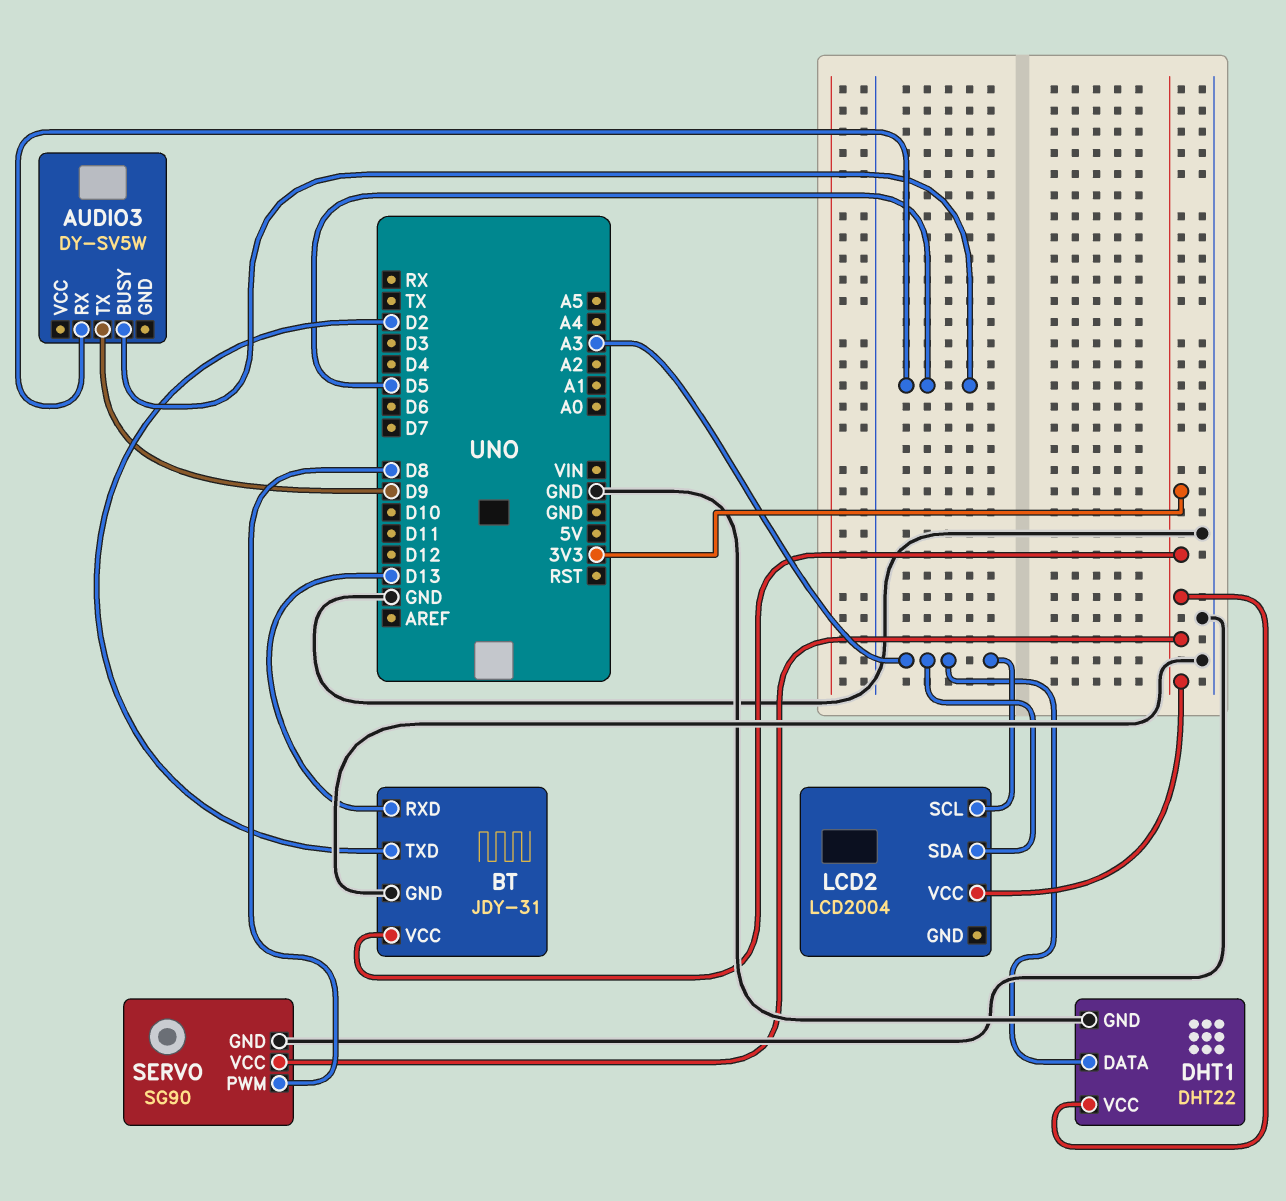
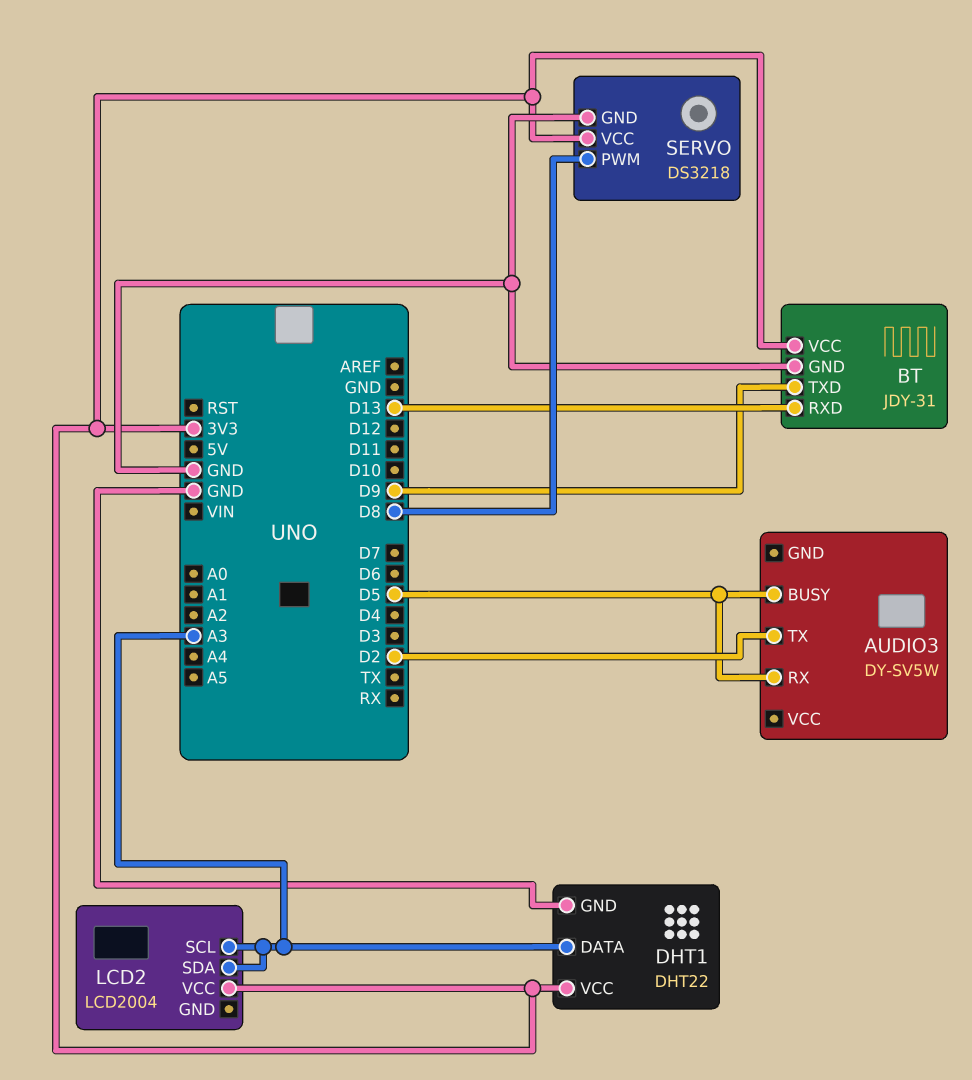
AUDIO3 pin TX: D9 -> D2
BT pin TXD: D2 -> D9
SERVO: SG90 -> DS3218

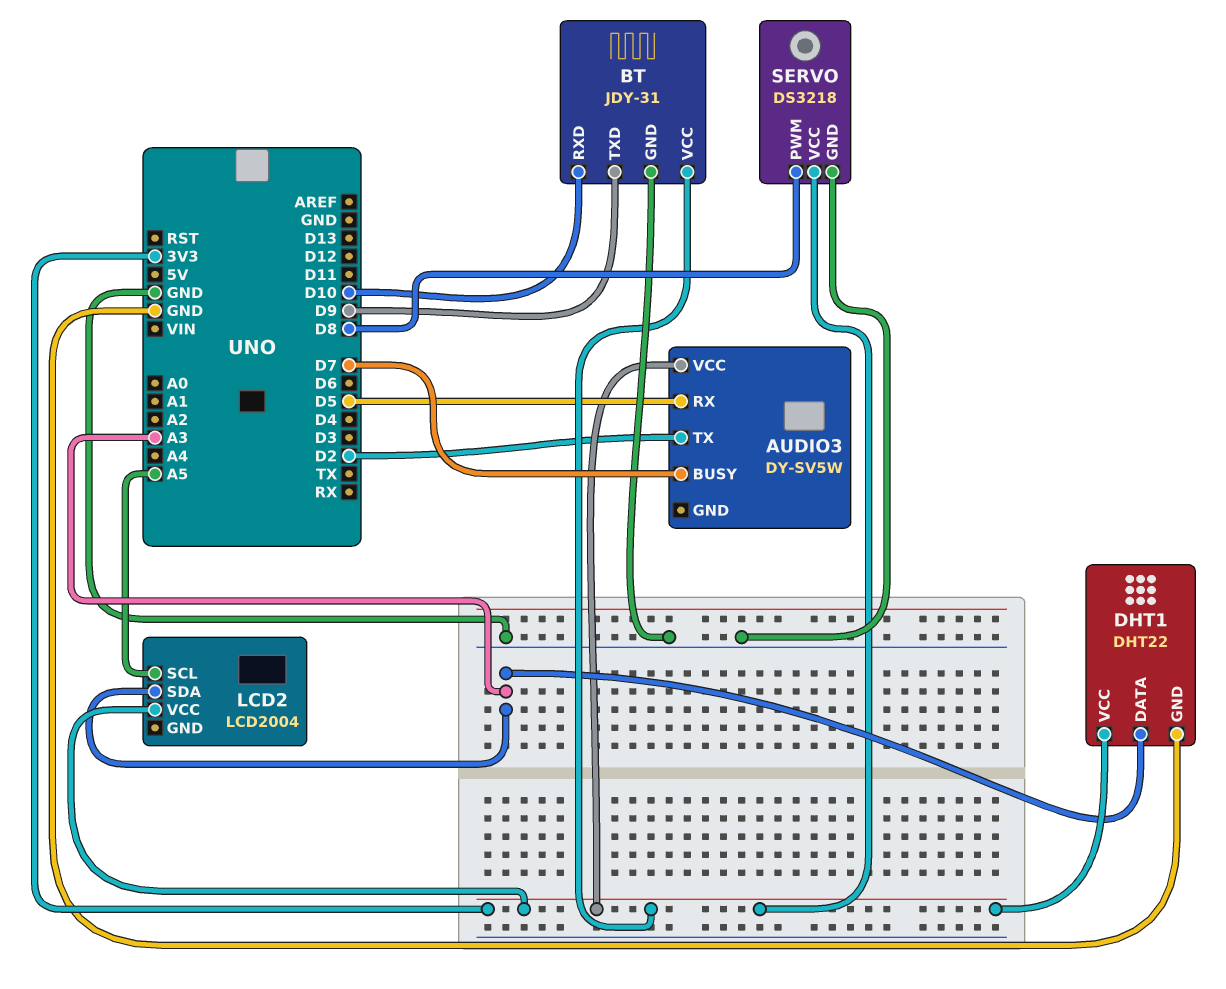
AUDIO3 pin BUSY: D5 -> D7
AUDIO3 pin VCC: none -> 3V3
BT pin RXD: D13 -> D10
LCD2 pin SCL: A3 -> A5

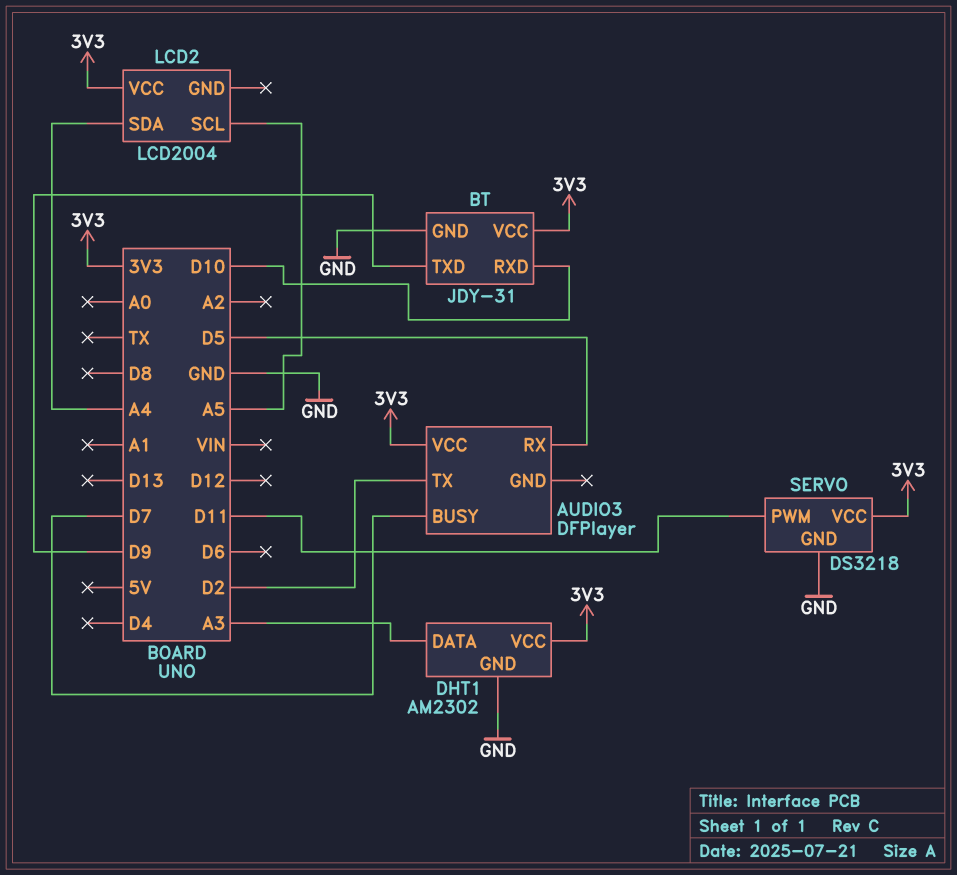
AUDIO3: DY-SV5W -> DFPlayer
DHT1: DHT22 -> AM2302
LCD2 pin SDA: A3 -> A4
SERVO pin PWM: D8 -> D11

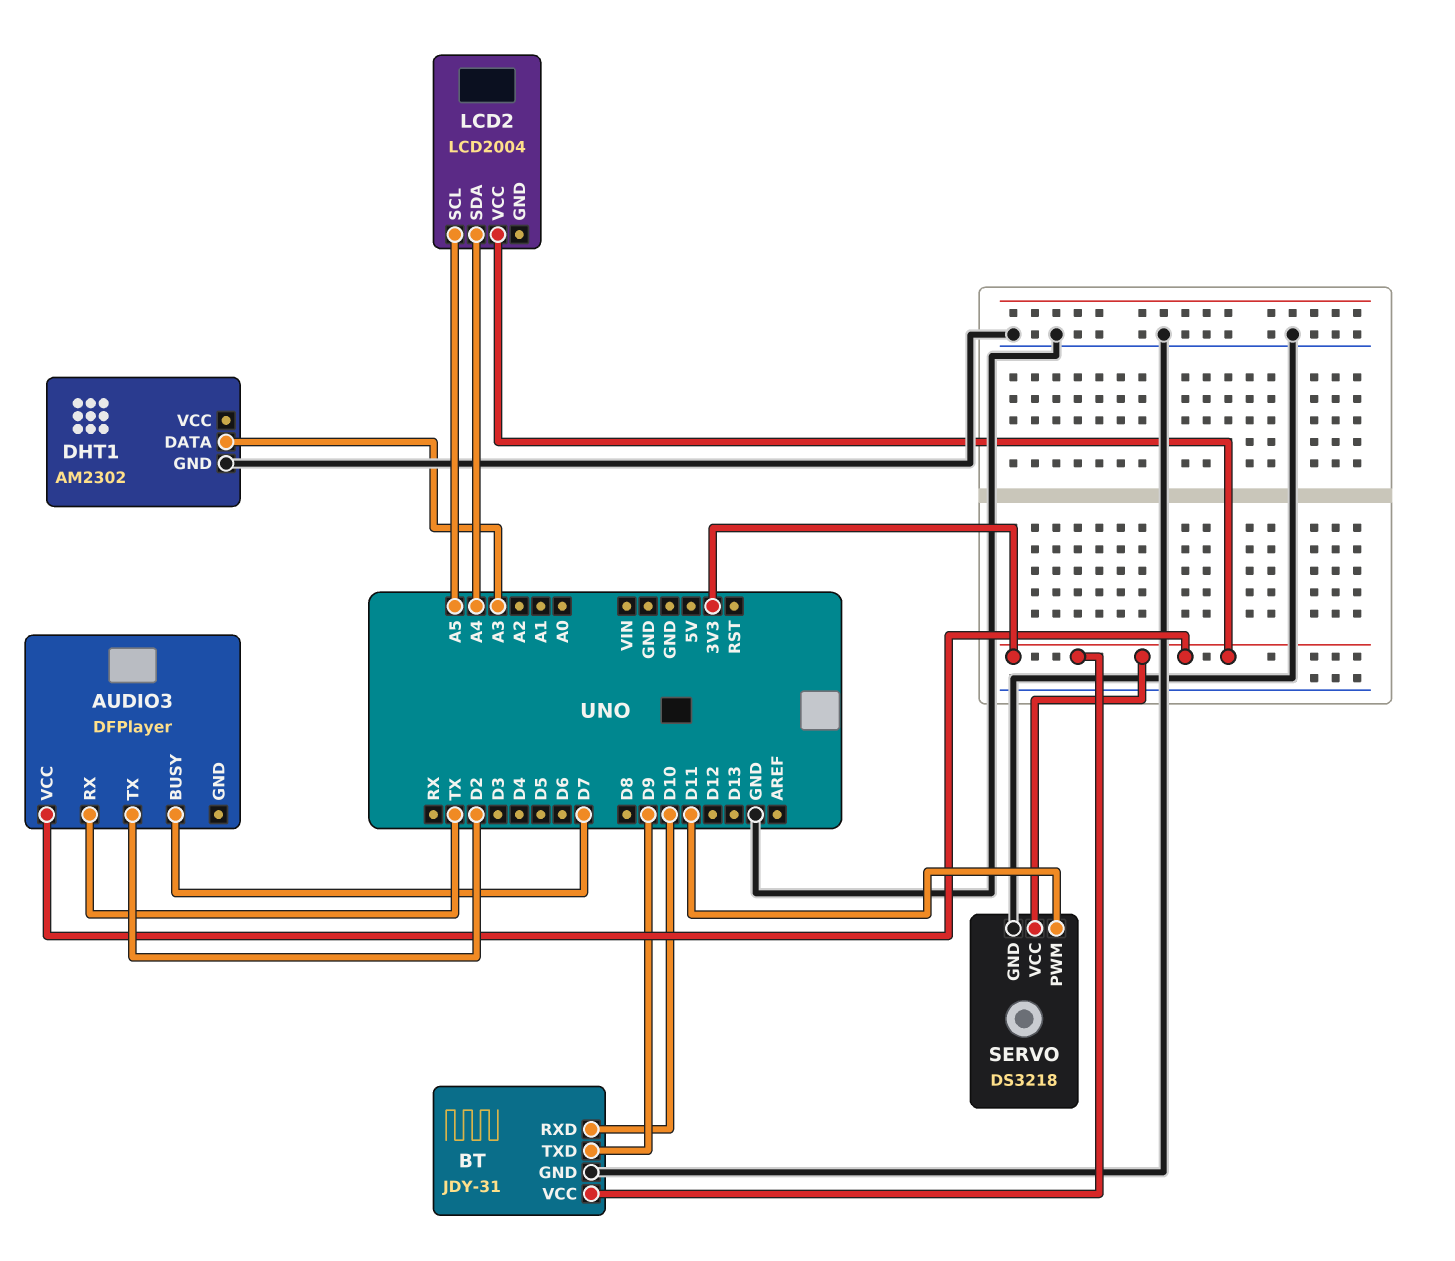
AUDIO3 pin RX: D5 -> TX
DHT1 pin VCC: 3V3 -> none

